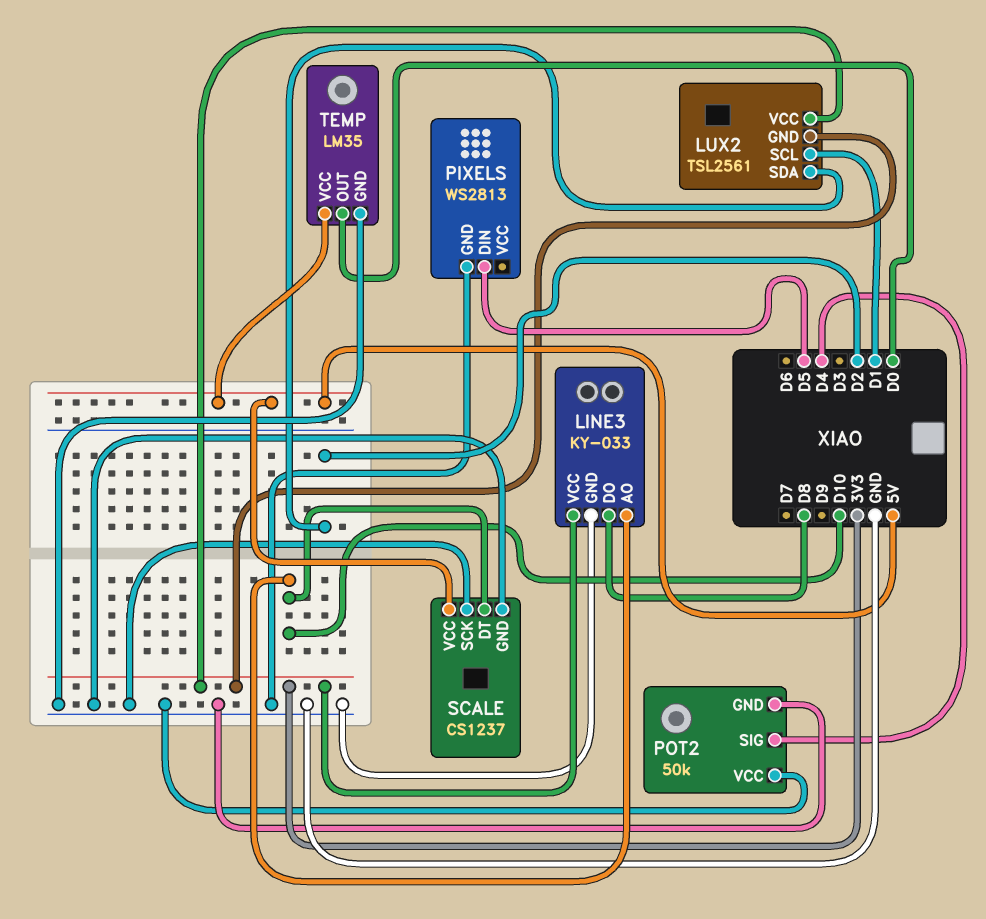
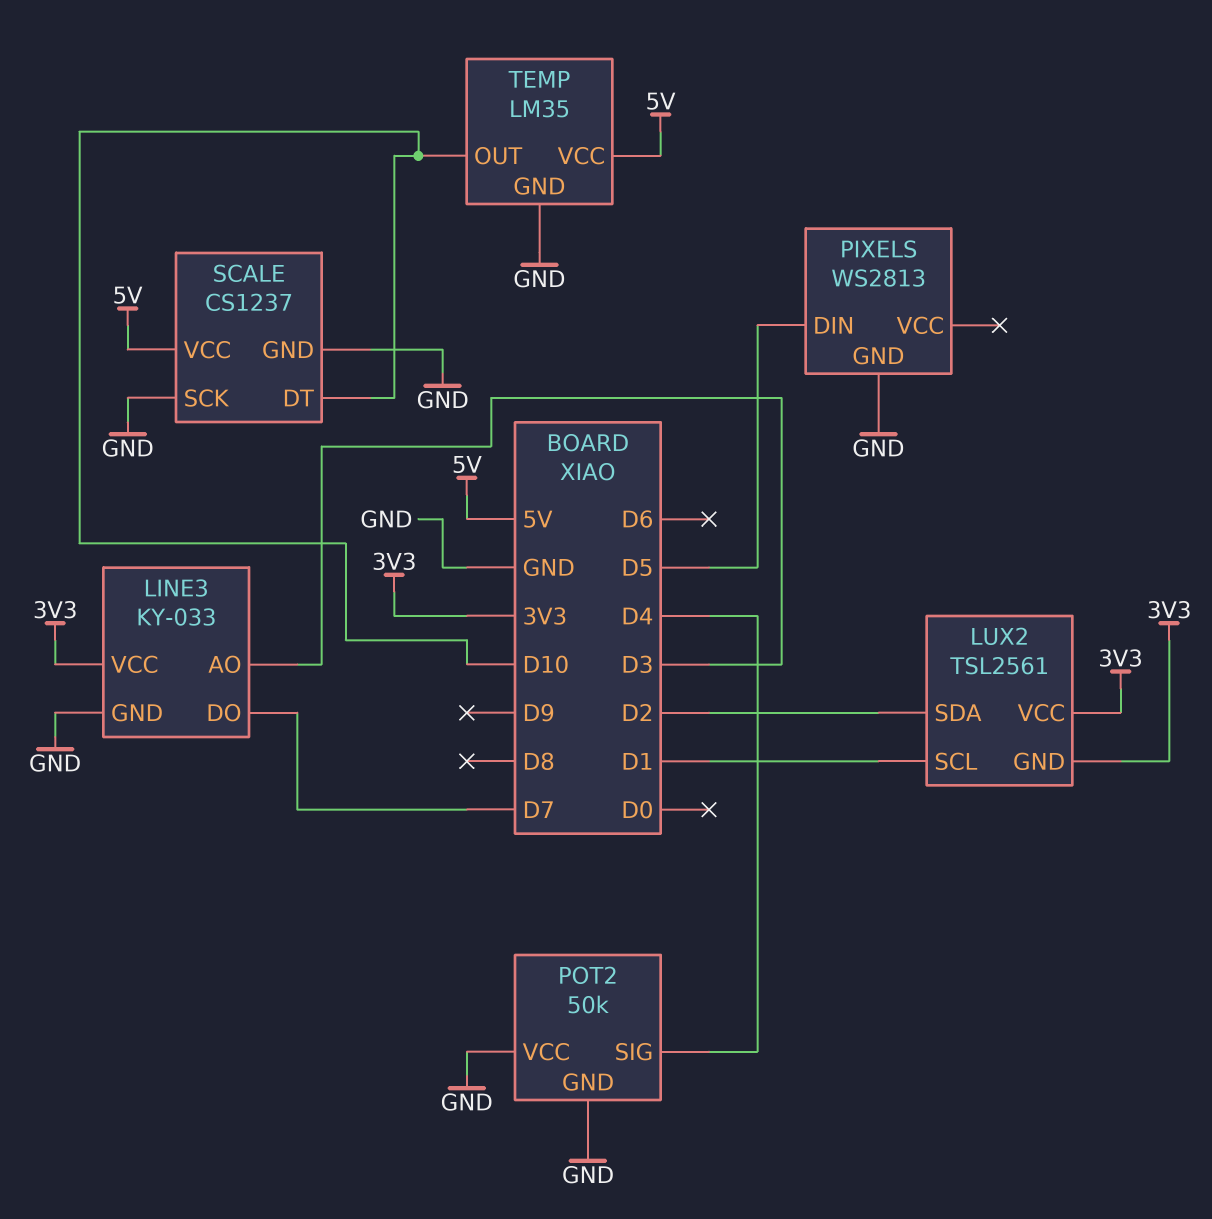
LINE3 pin AO: D10 -> D3
LINE3 pin DO: D8 -> D7
TEMP pin OUT: D0 -> D10

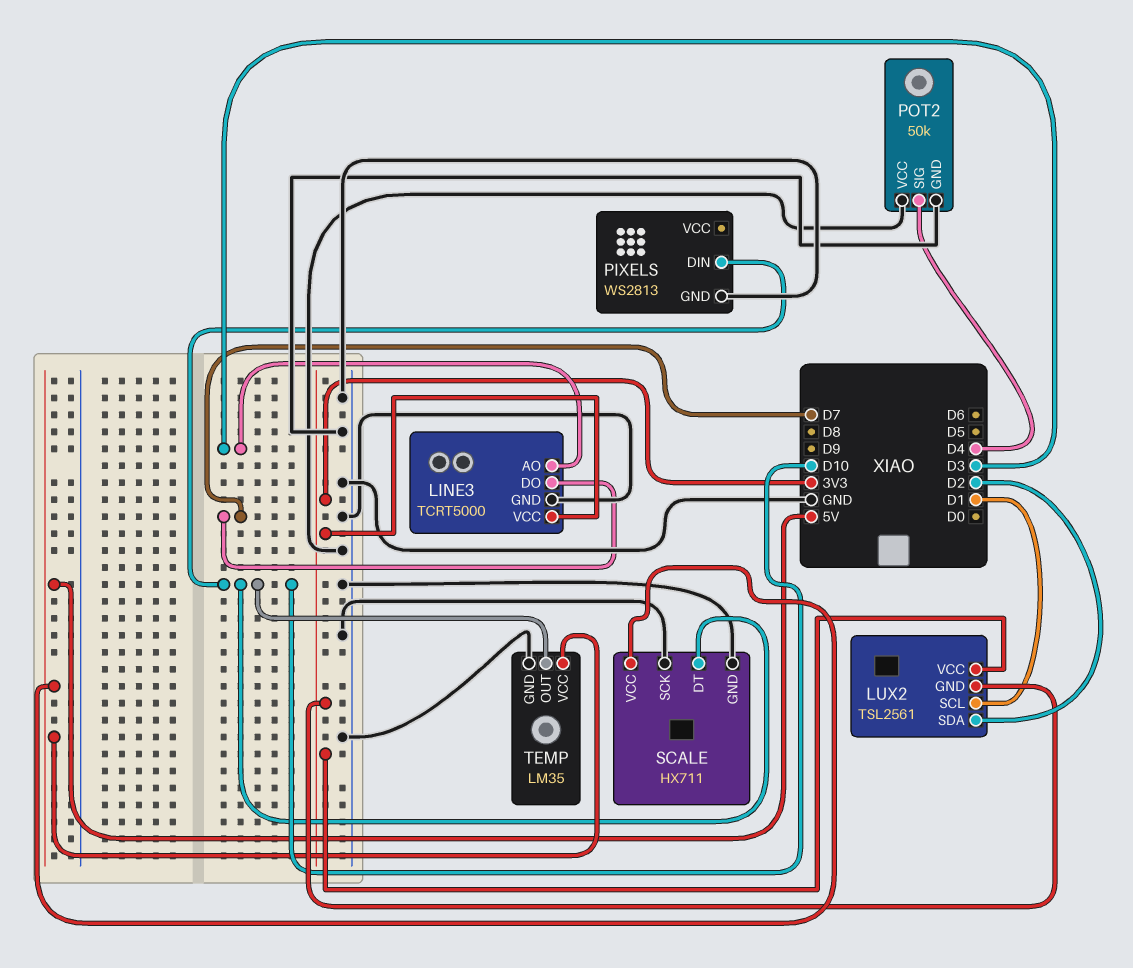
LINE3: KY-033 -> TCRT5000
PIXELS pin DIN: D5 -> D10
SCALE: CS1237 -> HX711

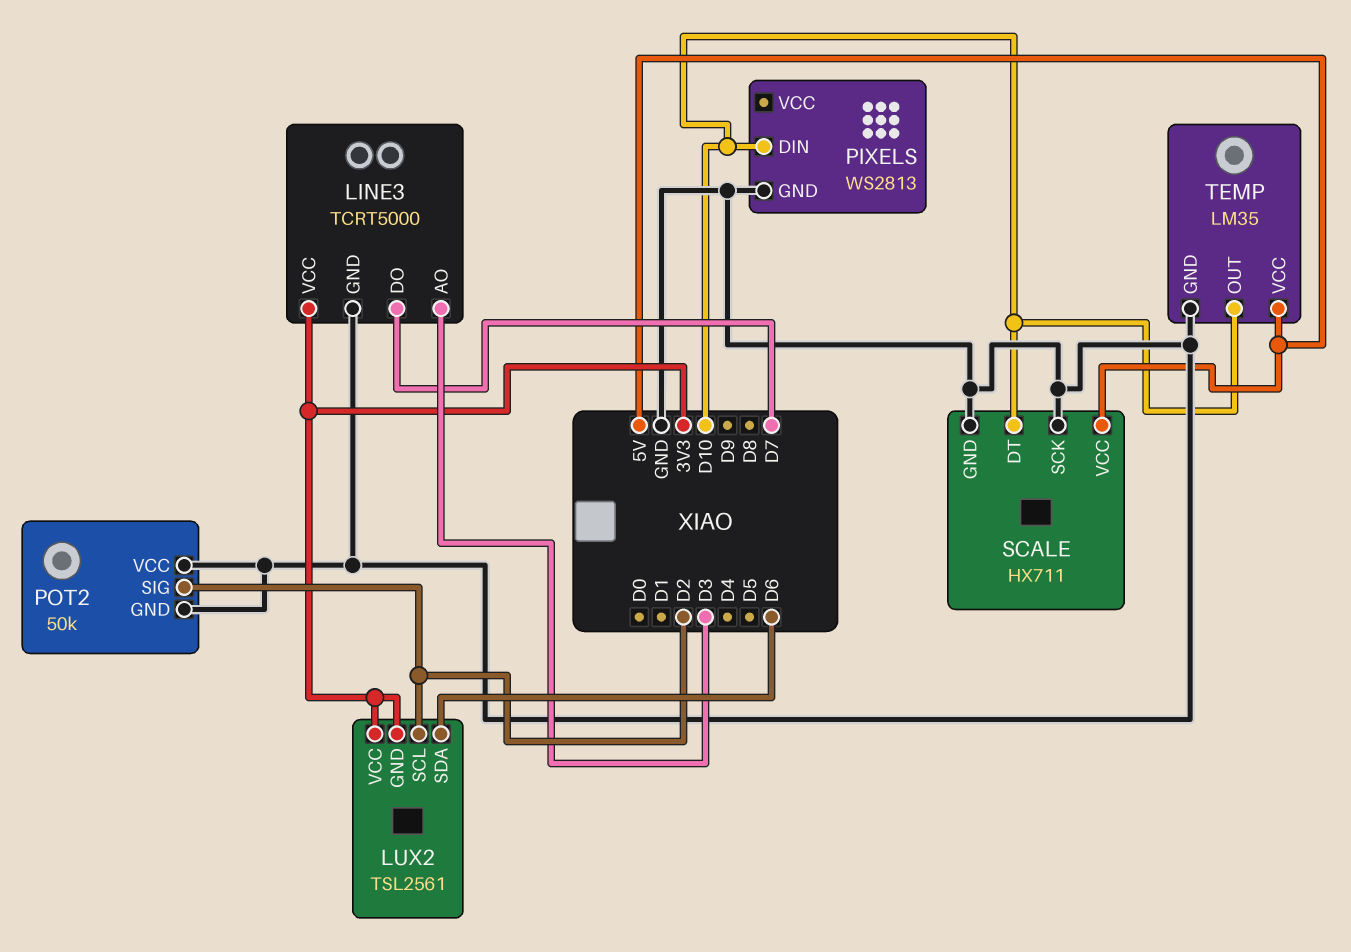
LUX2 pin SCL: D1 -> D2
LUX2 pin SDA: D2 -> D6
POT2 pin SIG: D4 -> D2

